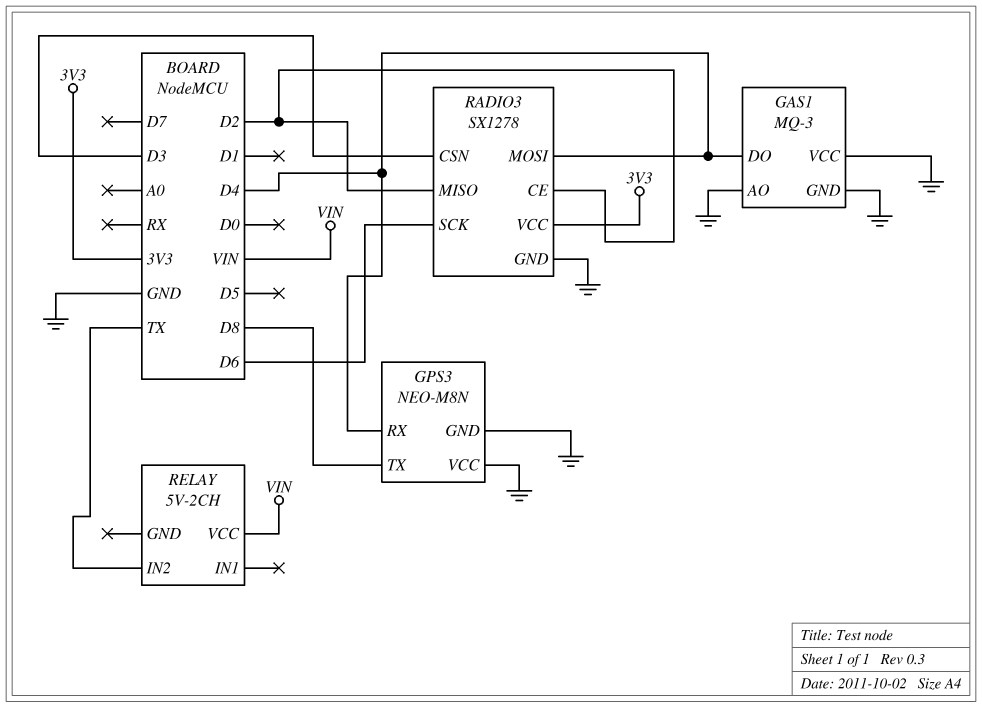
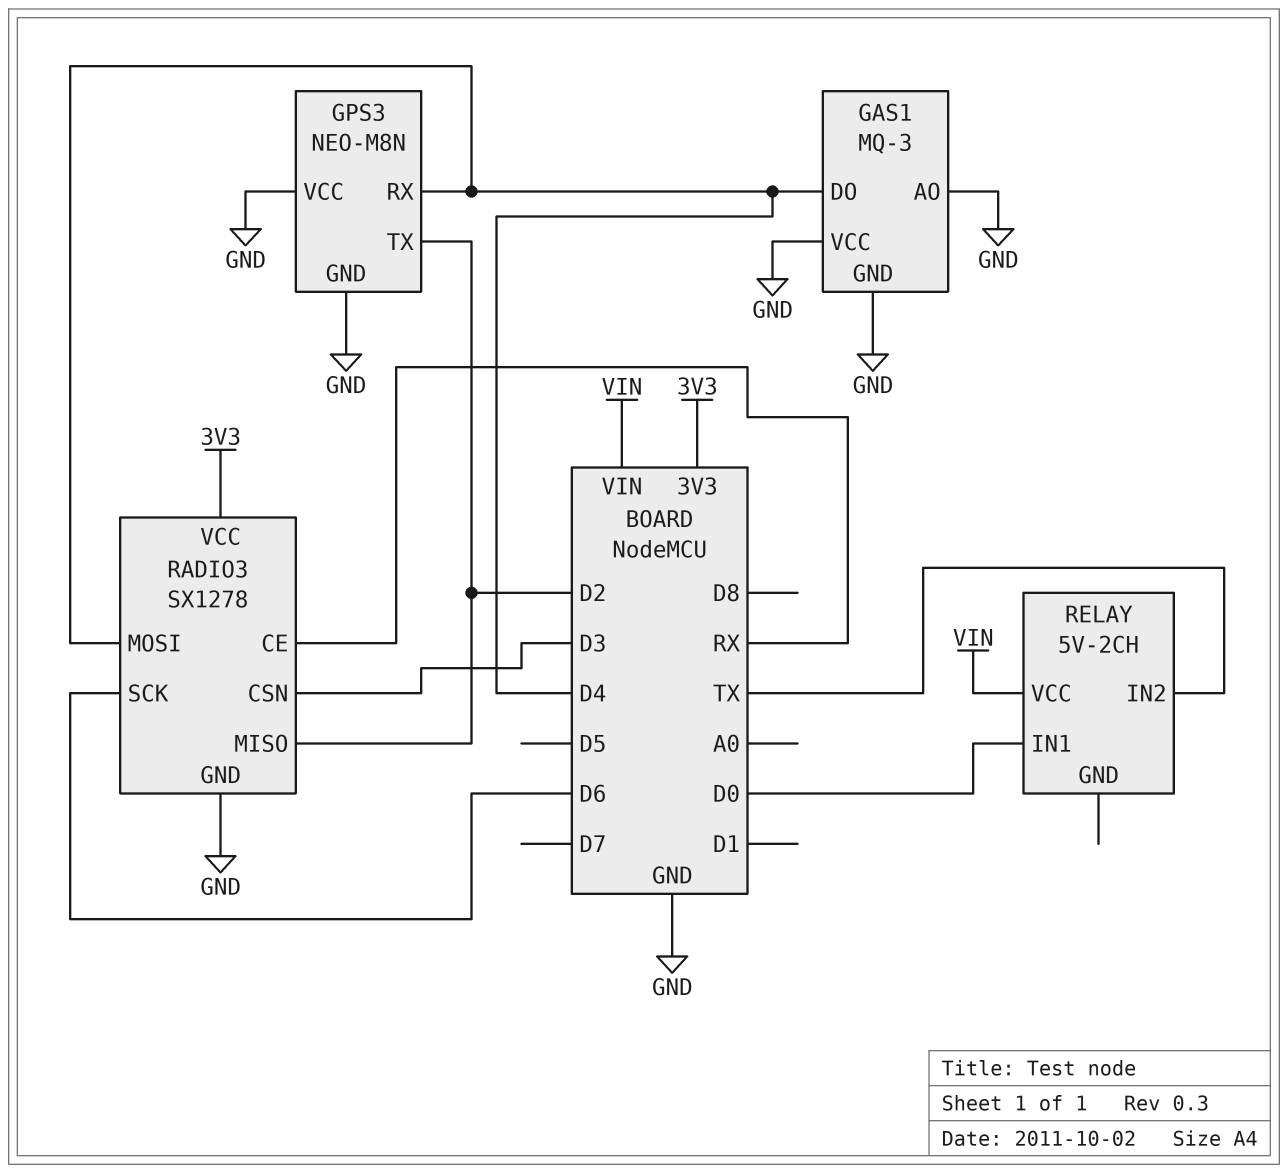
GPS3 pin TX: D8 -> D2
RADIO3 pin CE: D2 -> RX
RELAY pin IN1: none -> D0

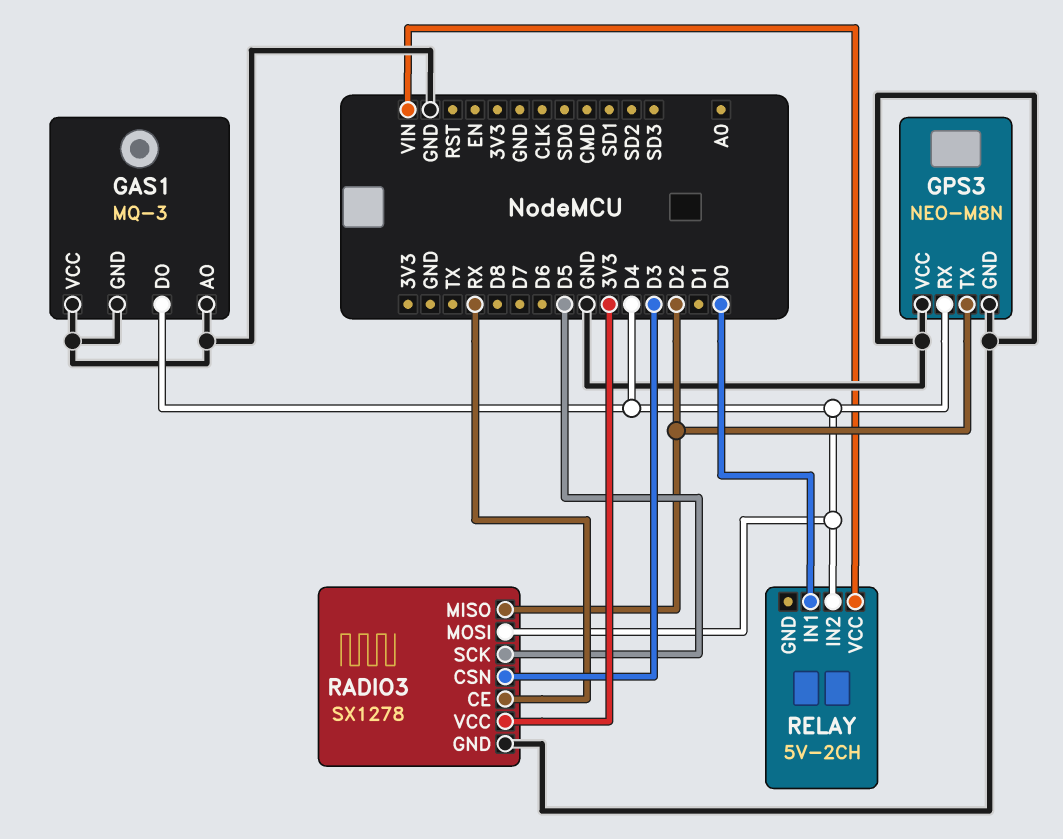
RADIO3 pin SCK: D6 -> D5
RELAY pin IN2: TX -> D4

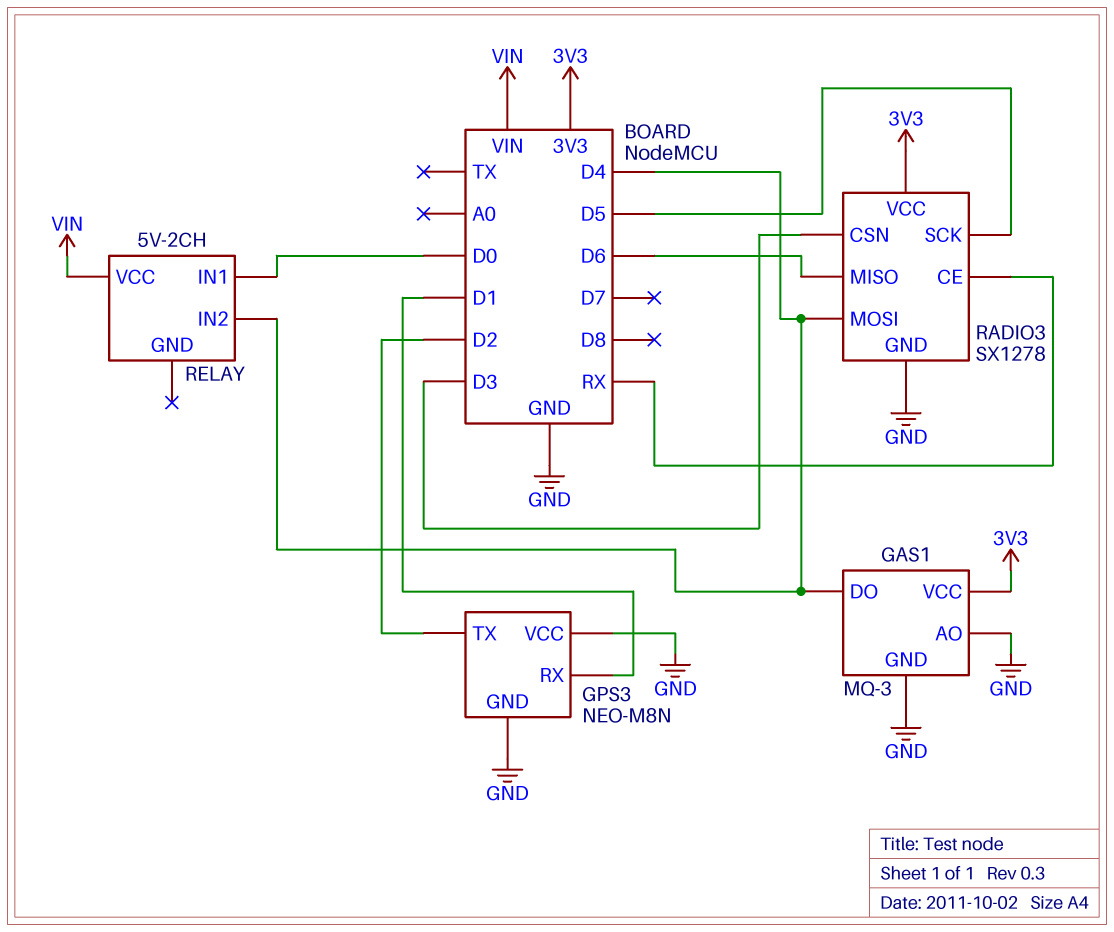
GAS1 pin VCC: GND -> 3V3
GPS3 pin RX: D4 -> D1
RADIO3 pin MISO: D2 -> D6

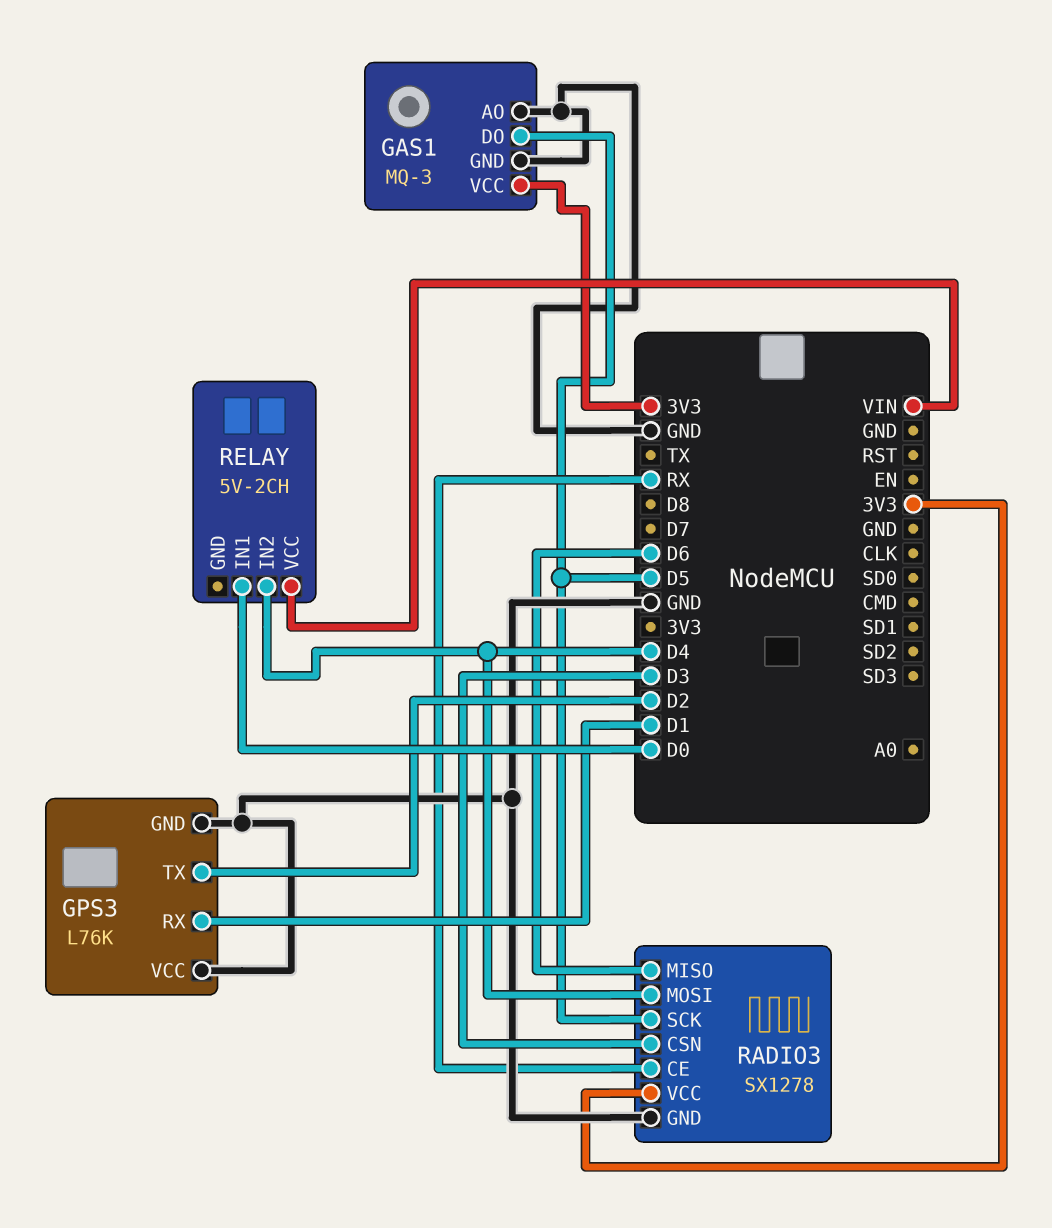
GAS1 pin DO: D4 -> D5
GPS3: NEO-M8N -> L76K

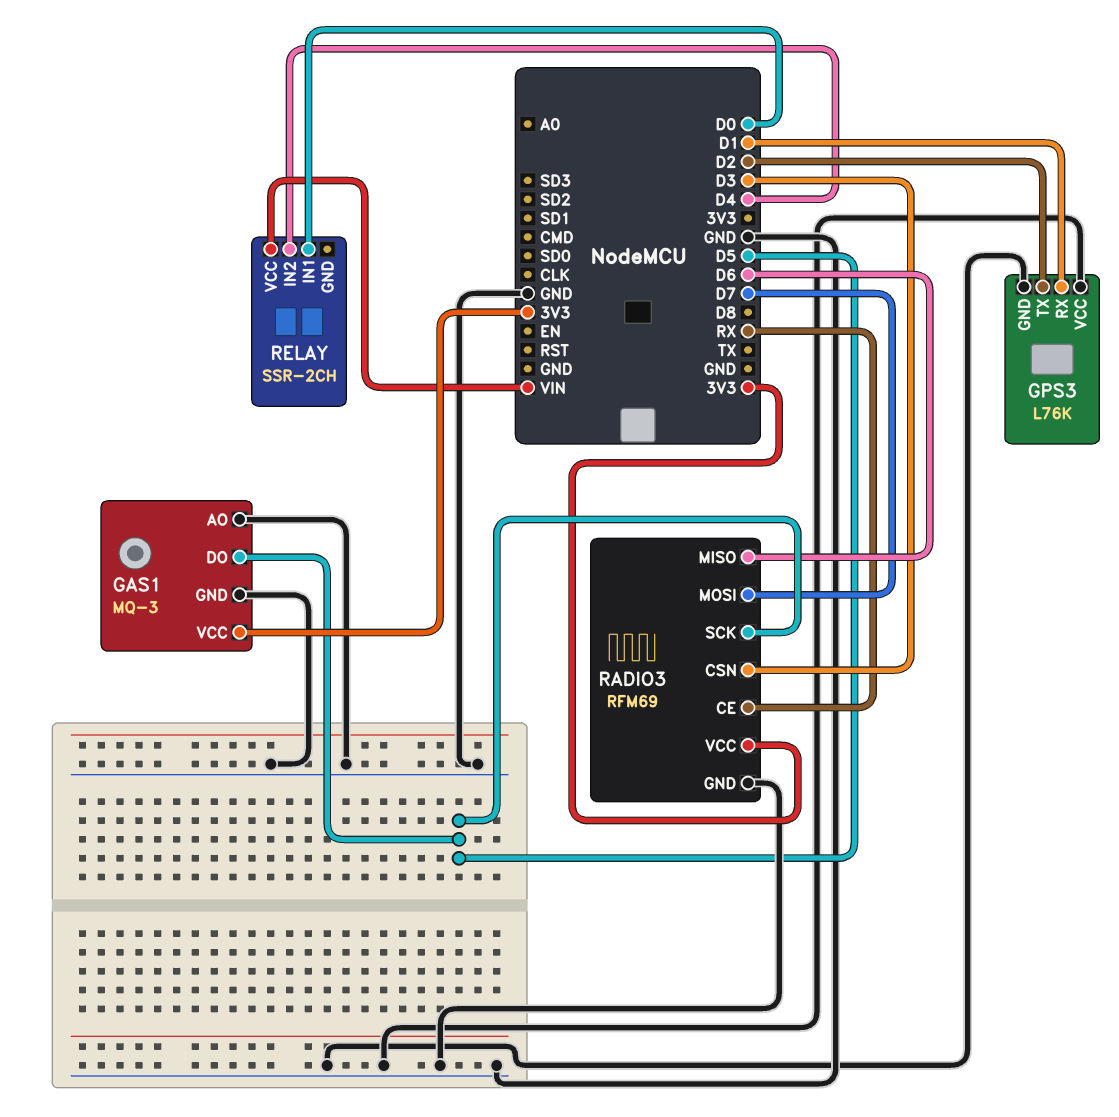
RADIO3: SX1278 -> RFM69
RADIO3 pin MOSI: D4 -> D7
RELAY: 5V-2CH -> SSR-2CH

